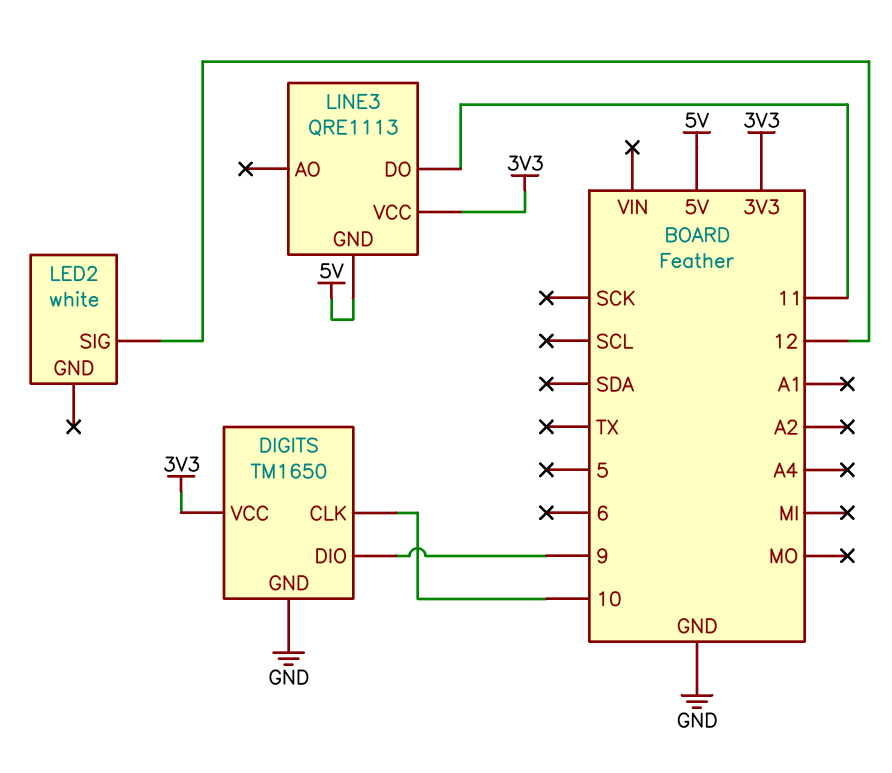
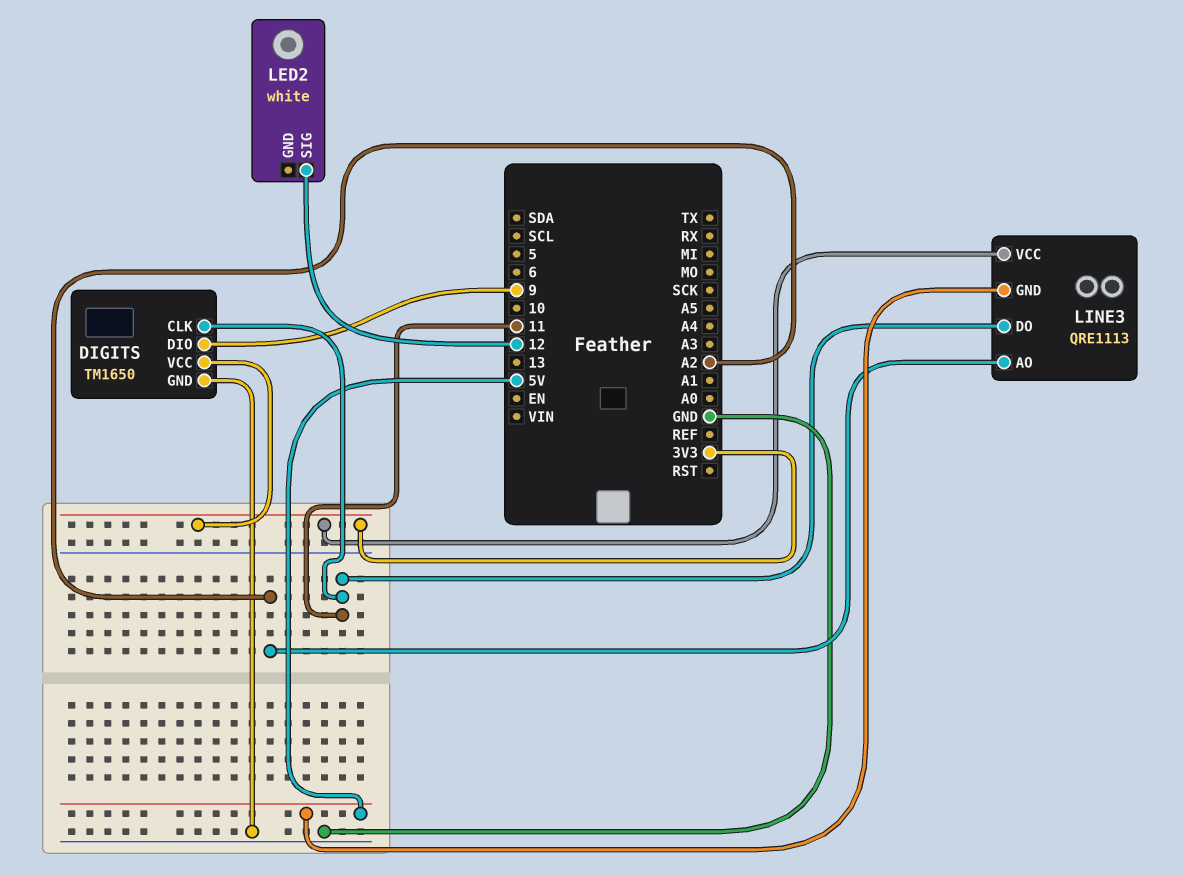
DIGITS pin CLK: 10 -> 11
LINE3 pin AO: none -> A2

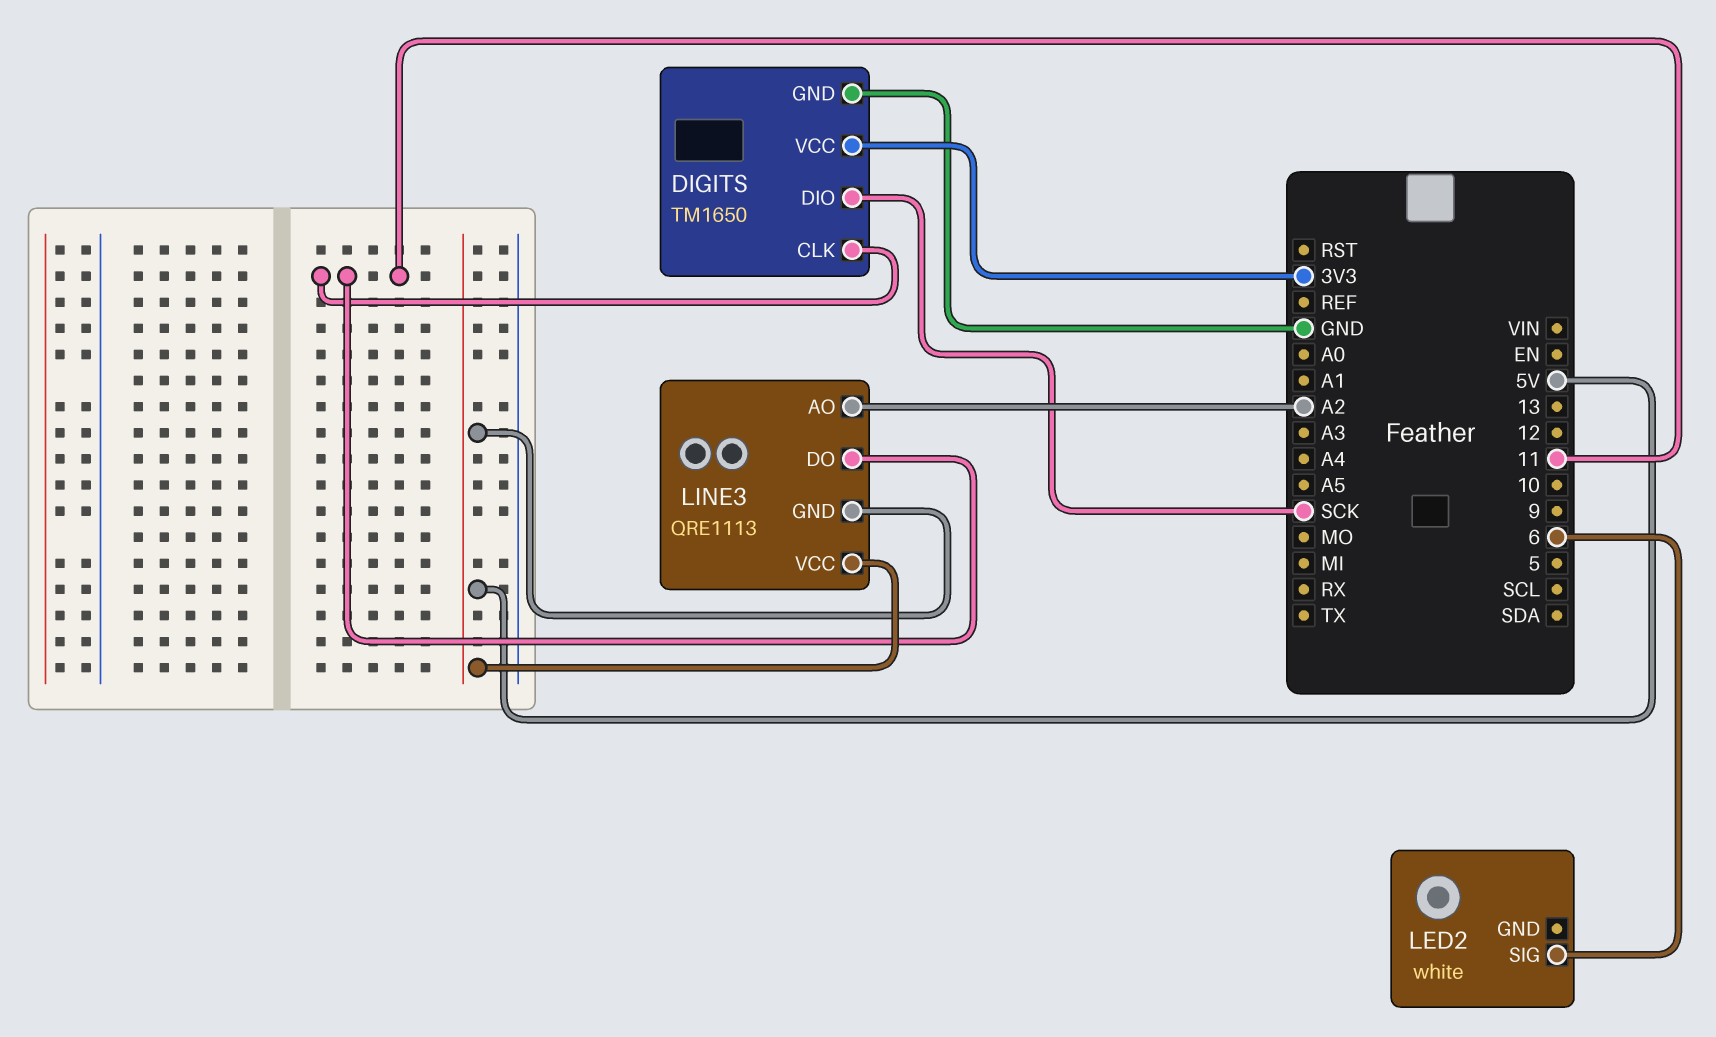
DIGITS pin DIO: 9 -> SCK
LED2 pin SIG: 12 -> 6
LINE3 pin VCC: 3V3 -> 5V

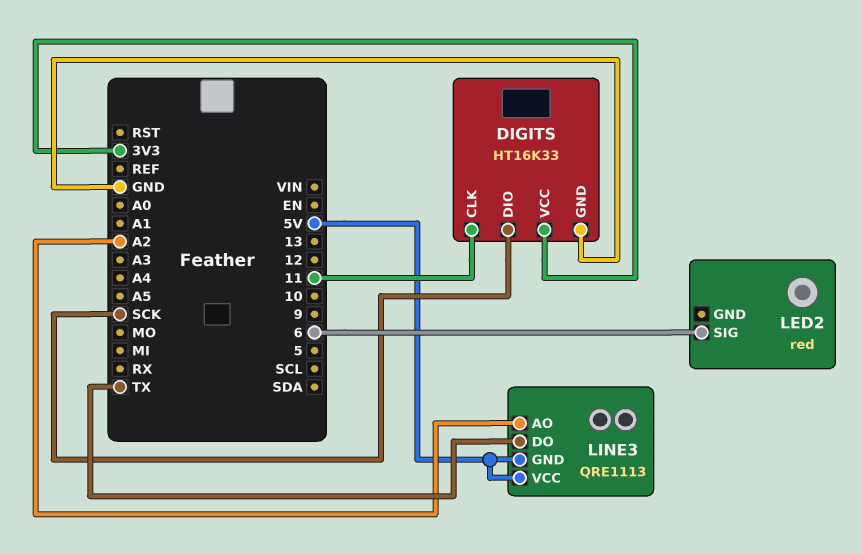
DIGITS: TM1650 -> HT16K33
LED2: white -> red
LINE3 pin DO: 11 -> TX

